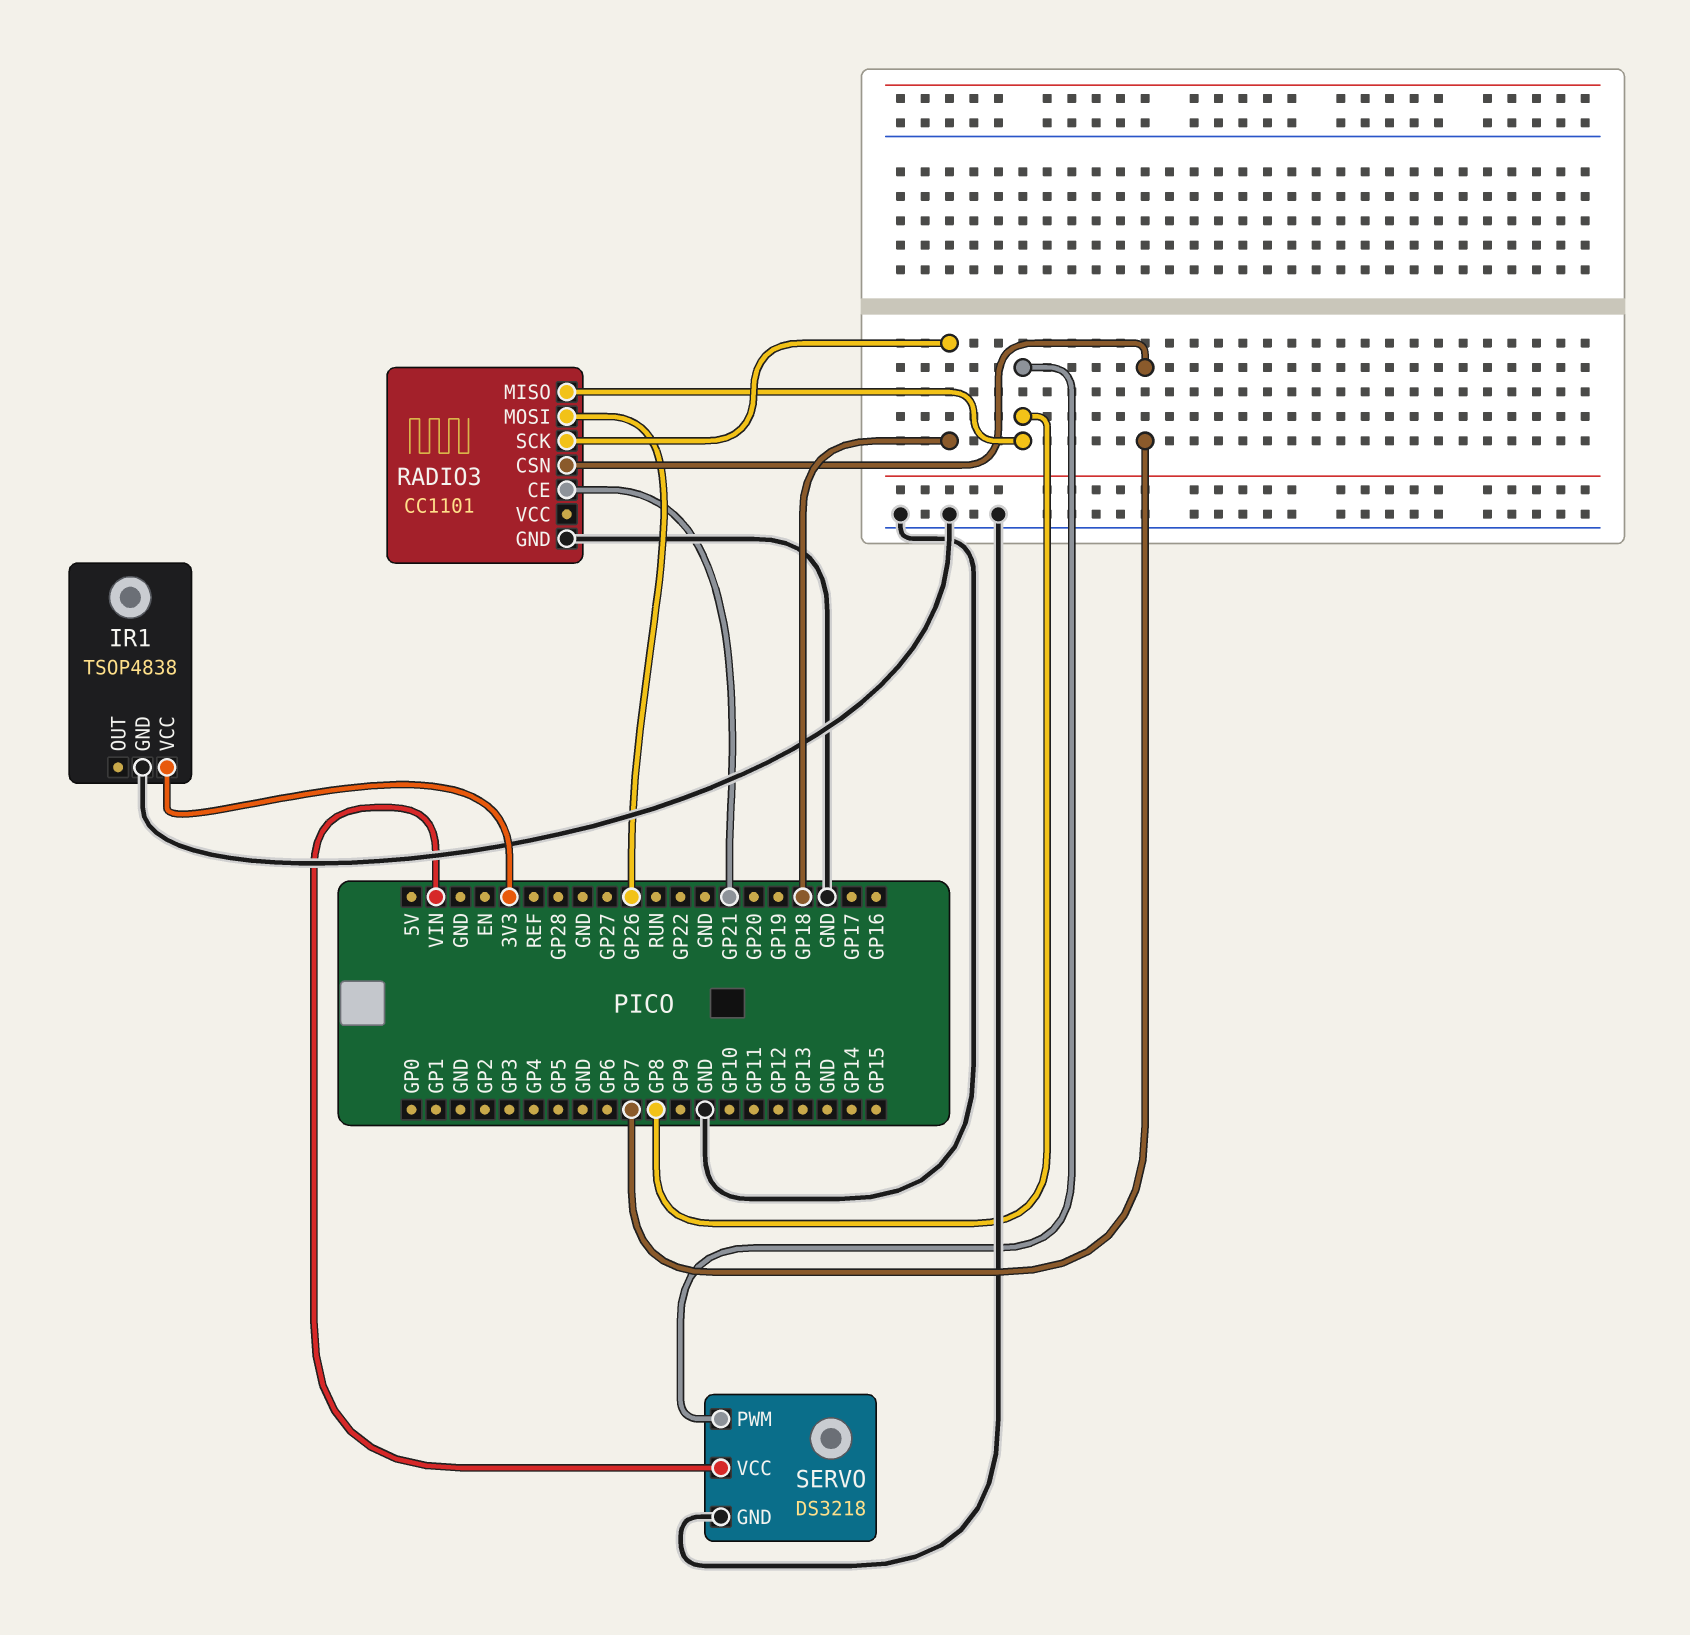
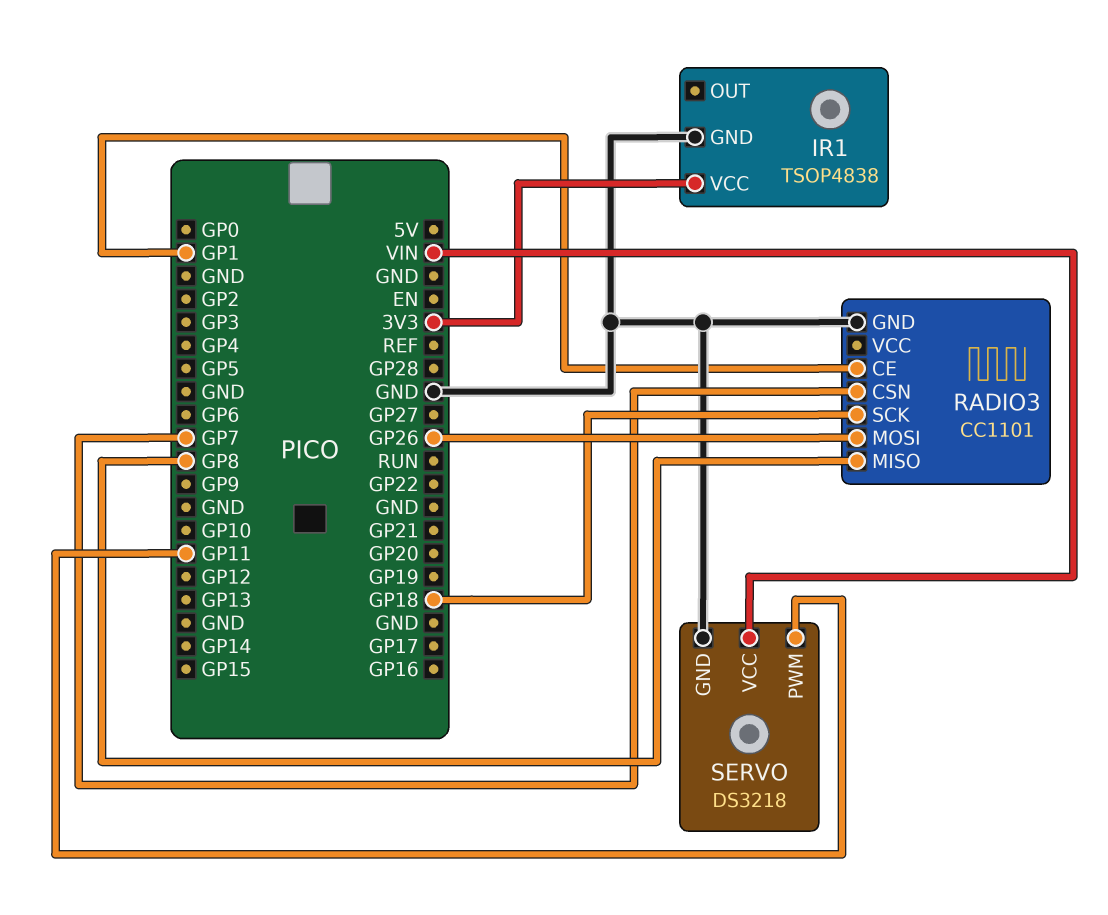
RADIO3 pin CE: GP21 -> GP1
SERVO pin PWM: GP8 -> GP11

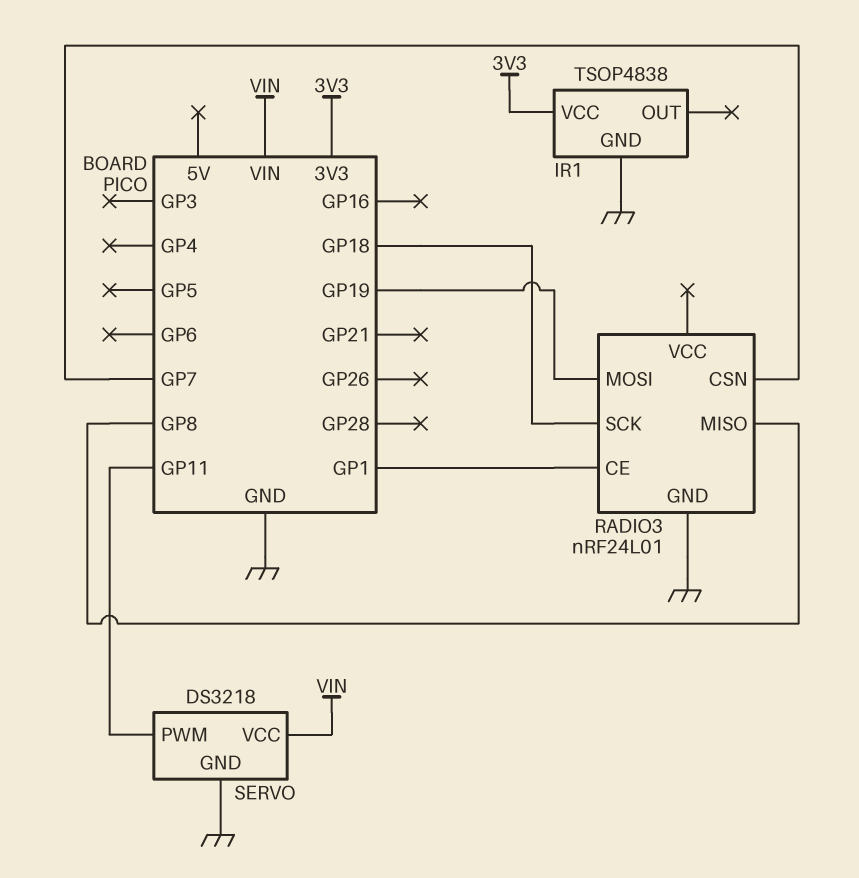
RADIO3: CC1101 -> nRF24L01
RADIO3 pin MOSI: GP26 -> GP19

